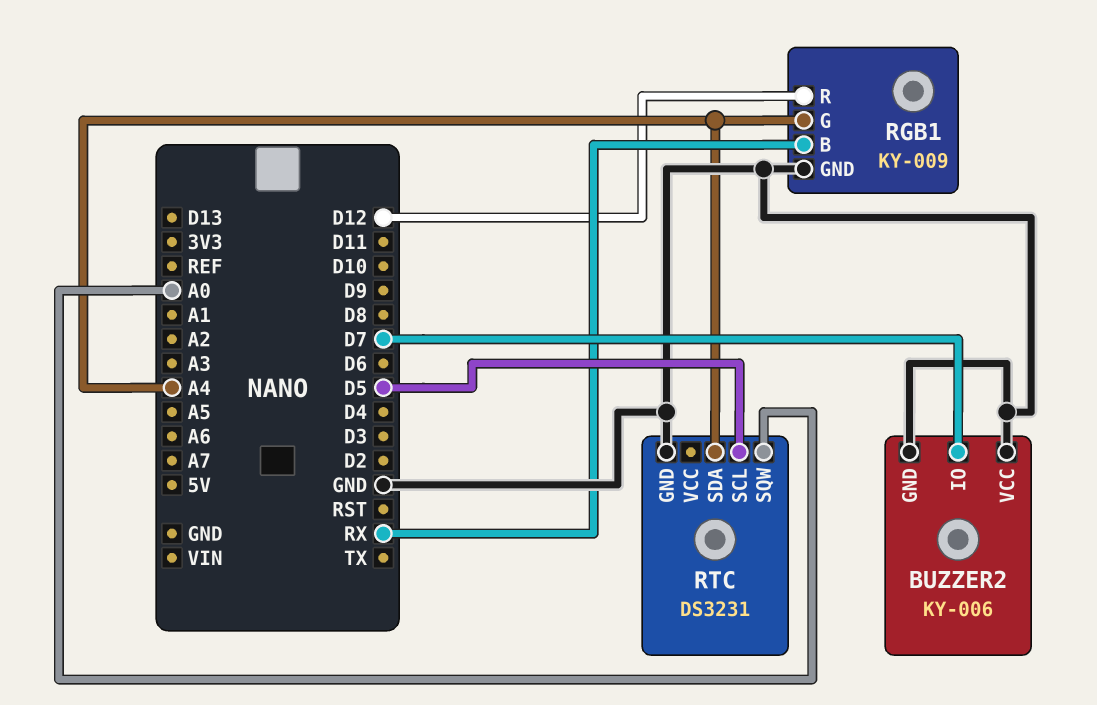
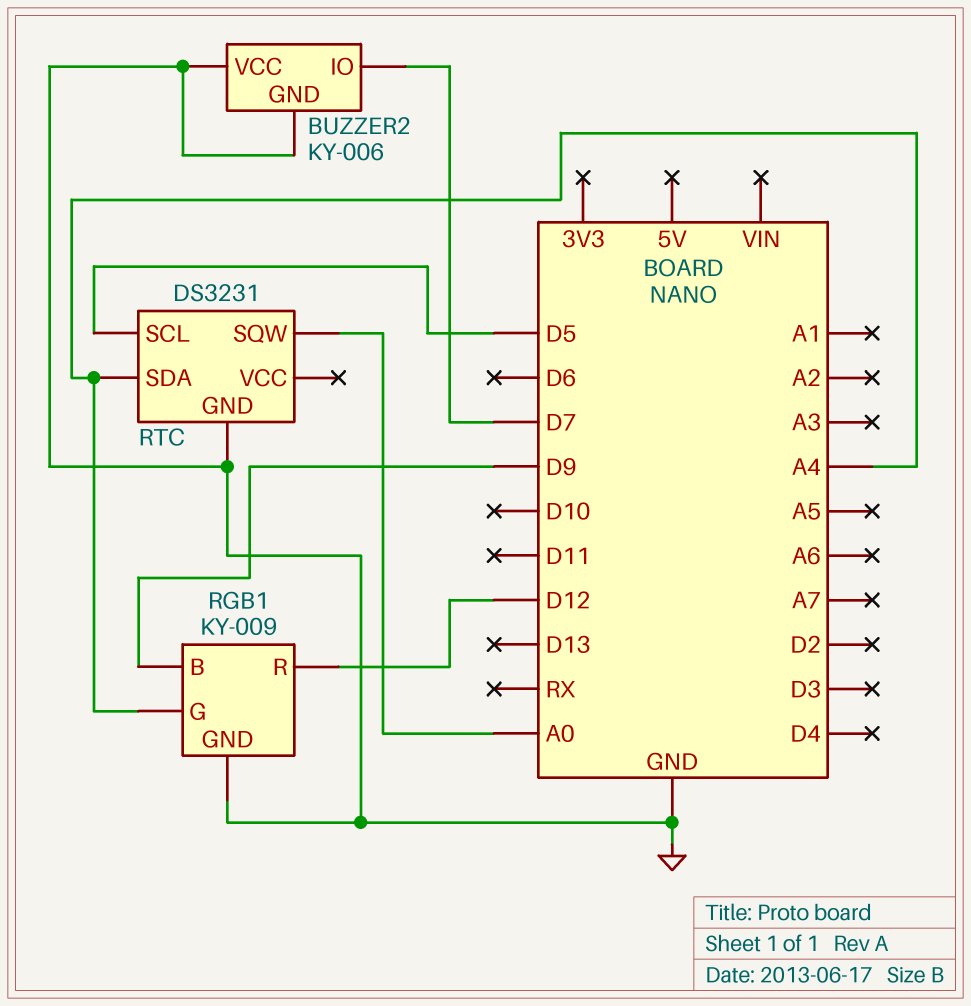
RGB1 pin B: RX -> D9

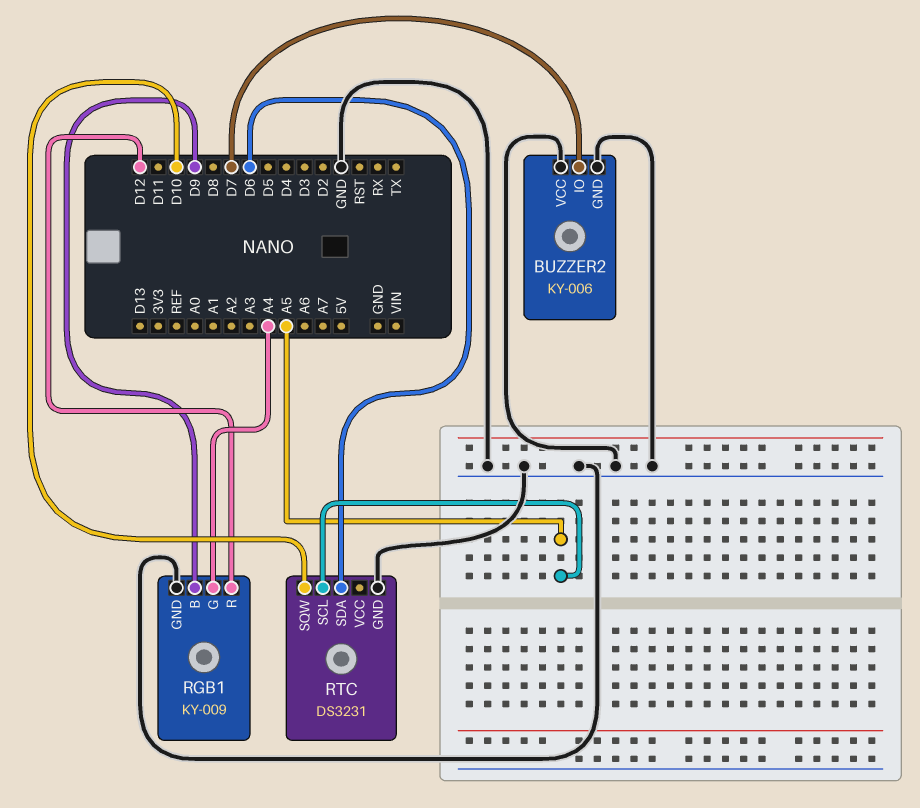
RTC pin SCL: D5 -> A5
RTC pin SDA: A4 -> D6
RTC pin SQW: A0 -> D10

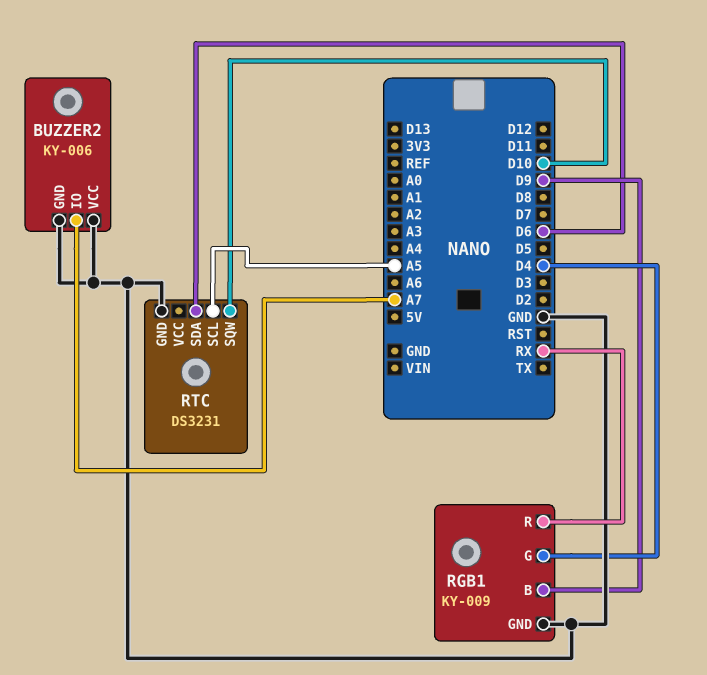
BUZZER2 pin IO: D7 -> A7
RGB1 pin G: A4 -> D4
RGB1 pin R: D12 -> RX

